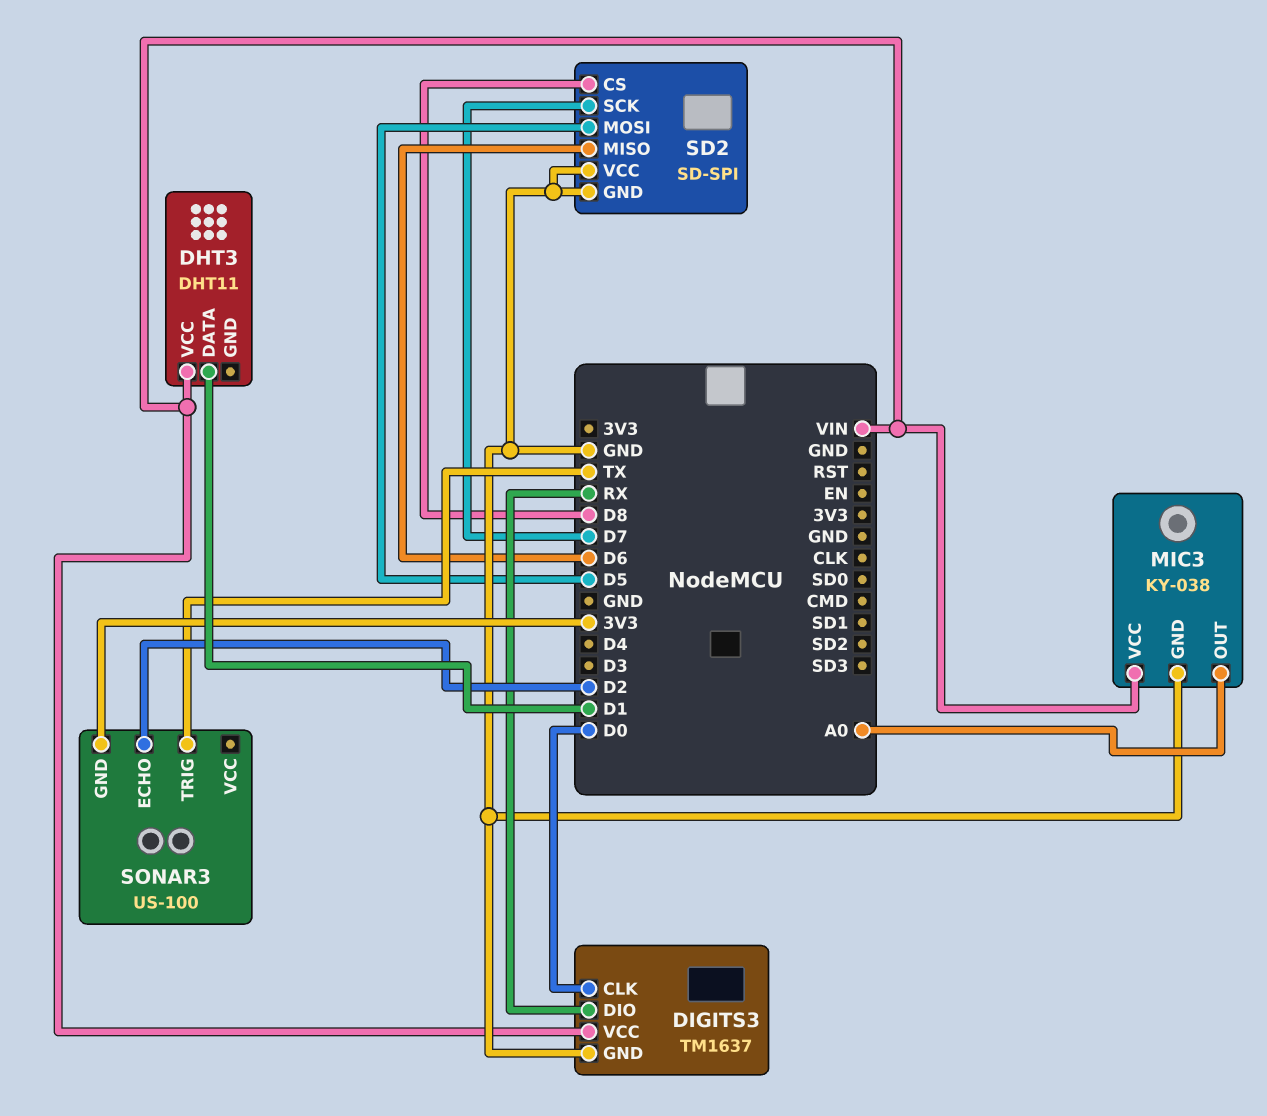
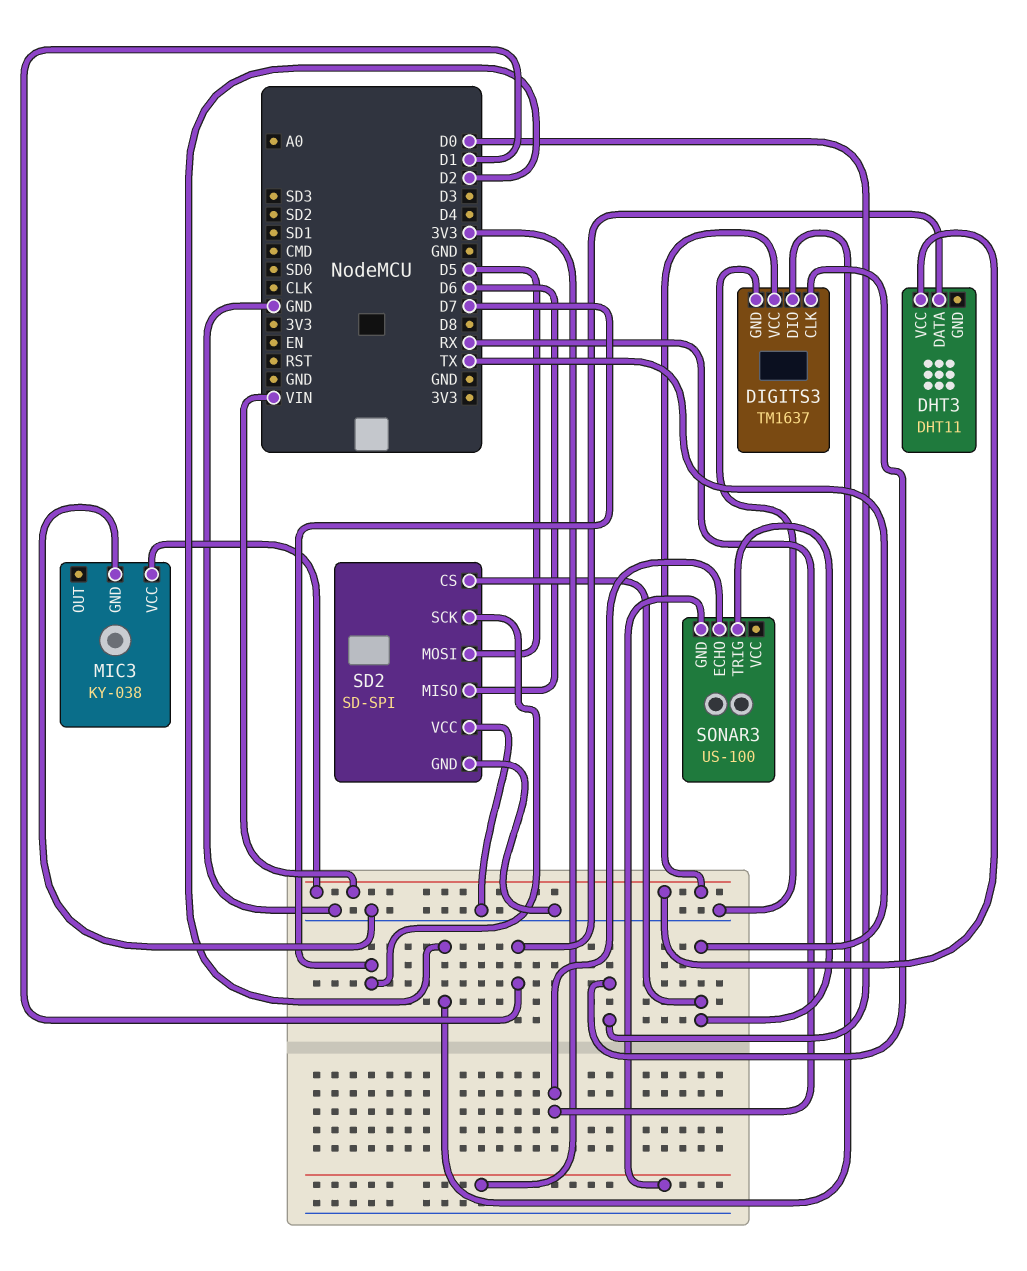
DIGITS3 pin DIO: RX -> D2
MIC3 pin OUT: A0 -> none
SD2 pin CS: D8 -> TX
SONAR3 pin ECHO: D2 -> RX

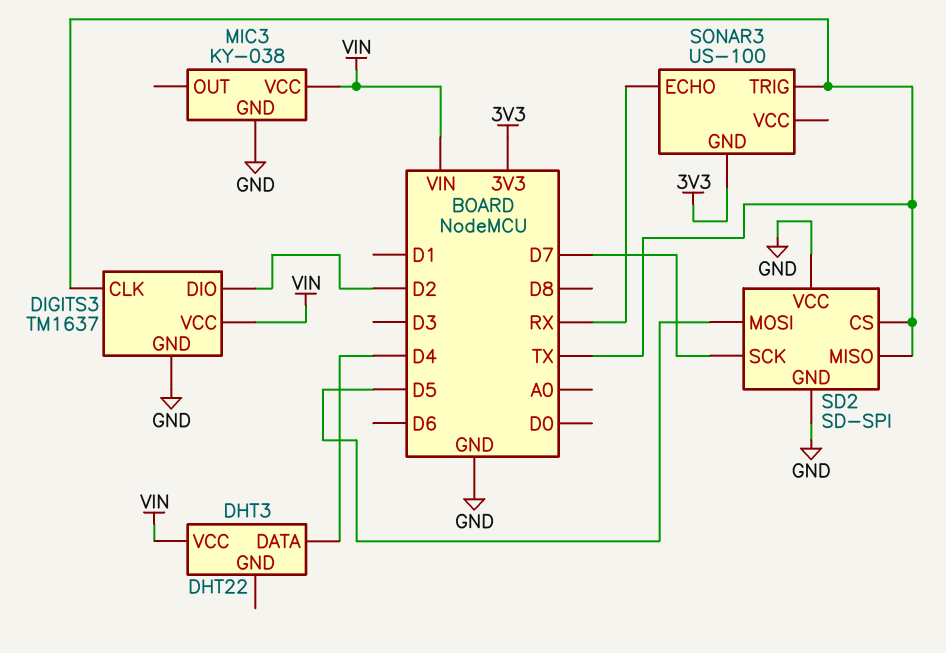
DHT3: DHT11 -> DHT22
DHT3 pin DATA: D1 -> D4
DIGITS3 pin CLK: D0 -> TX
SD2 pin MISO: D6 -> TX

